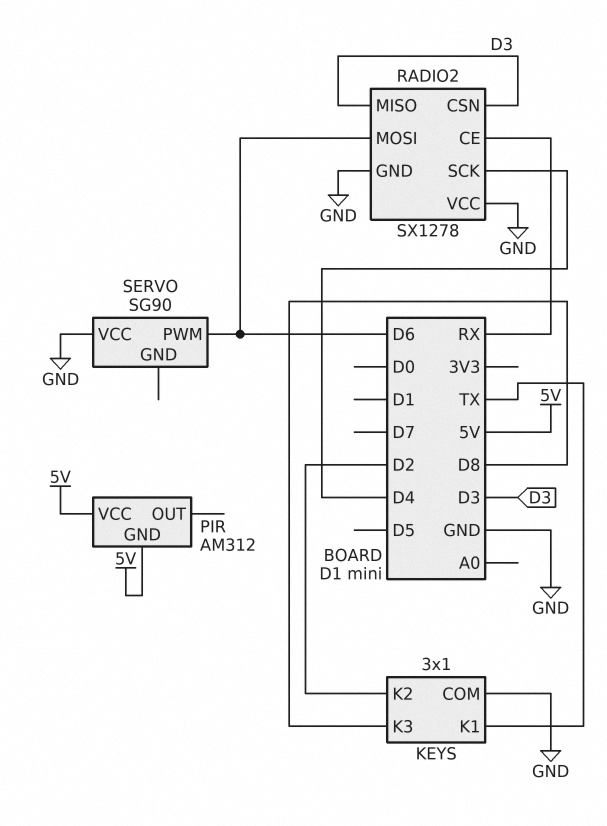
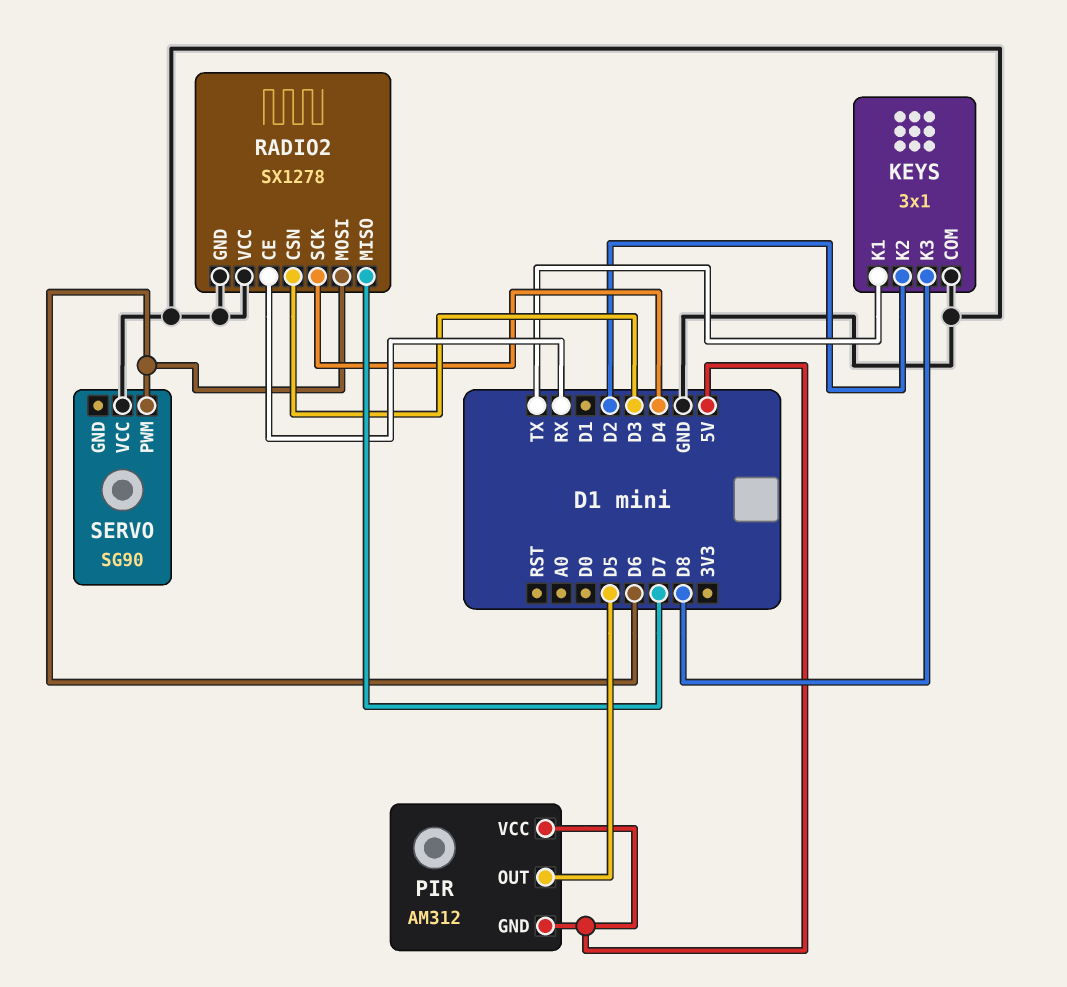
PIR pin OUT: none -> D5
RADIO2 pin MISO: D3 -> D7

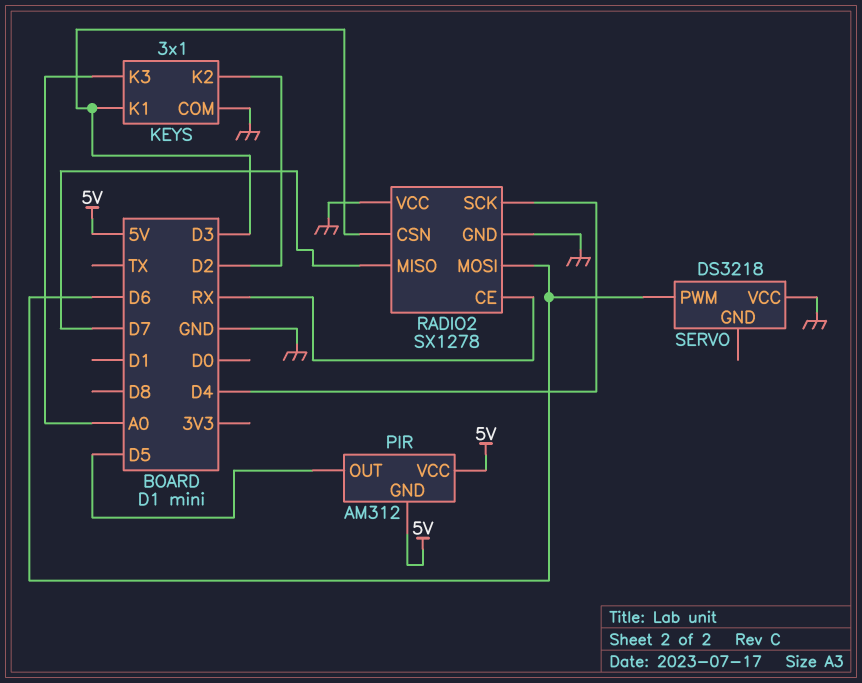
KEYS pin K1: TX -> D3
KEYS pin K3: D8 -> A0
SERVO: SG90 -> DS3218

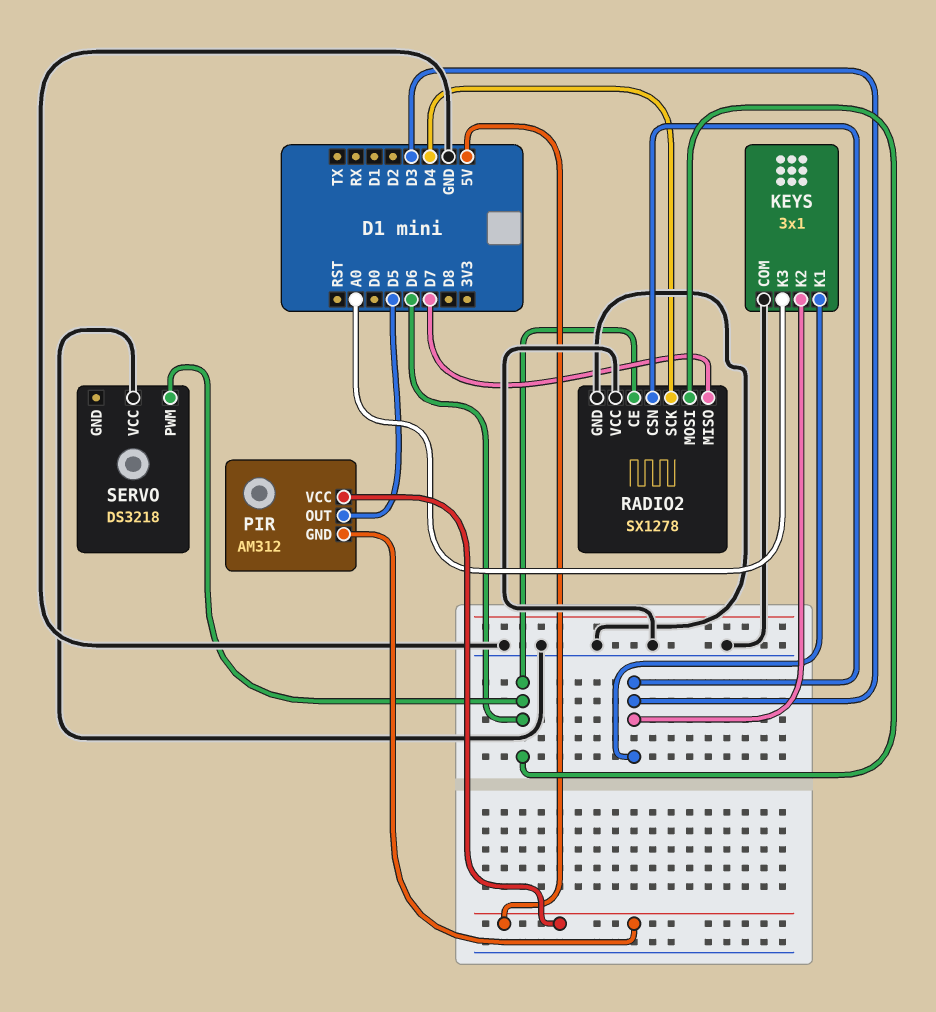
KEYS pin K2: D2 -> D3
RADIO2 pin CE: RX -> D6

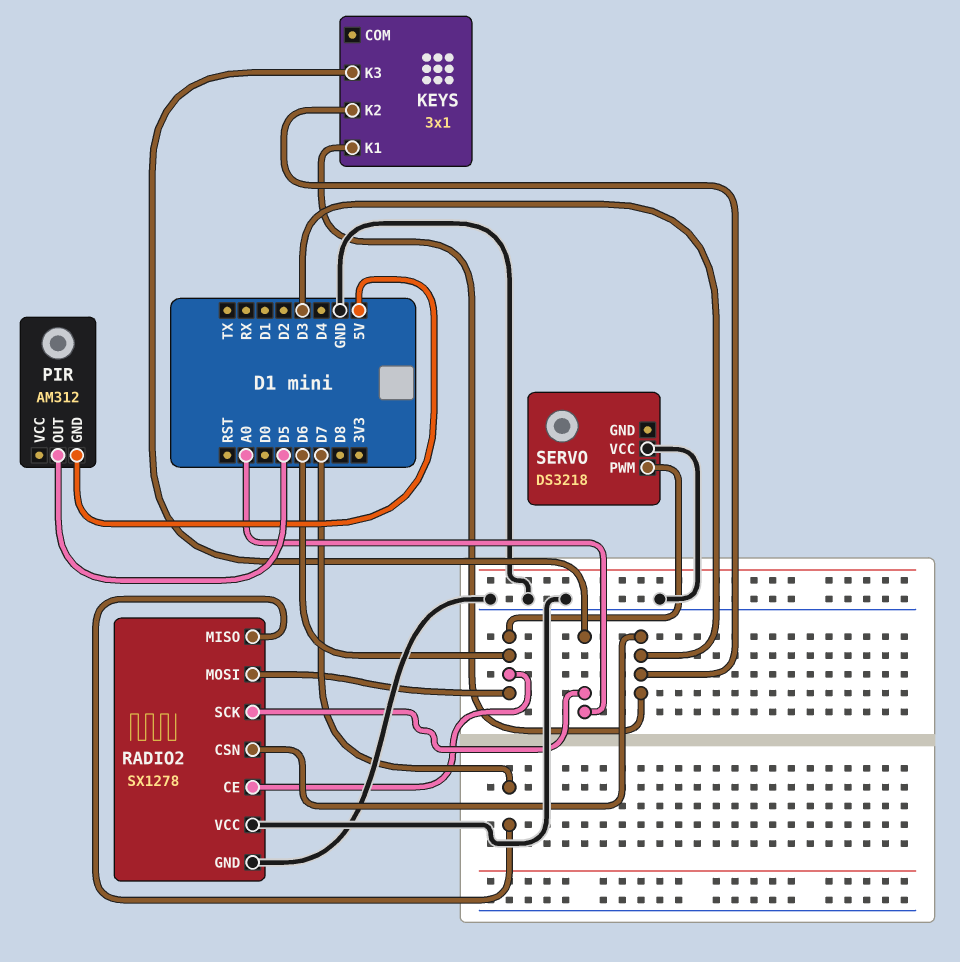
KEYS pin COM: GND -> none
PIR pin VCC: 5V -> none
RADIO2 pin SCK: D4 -> A0

